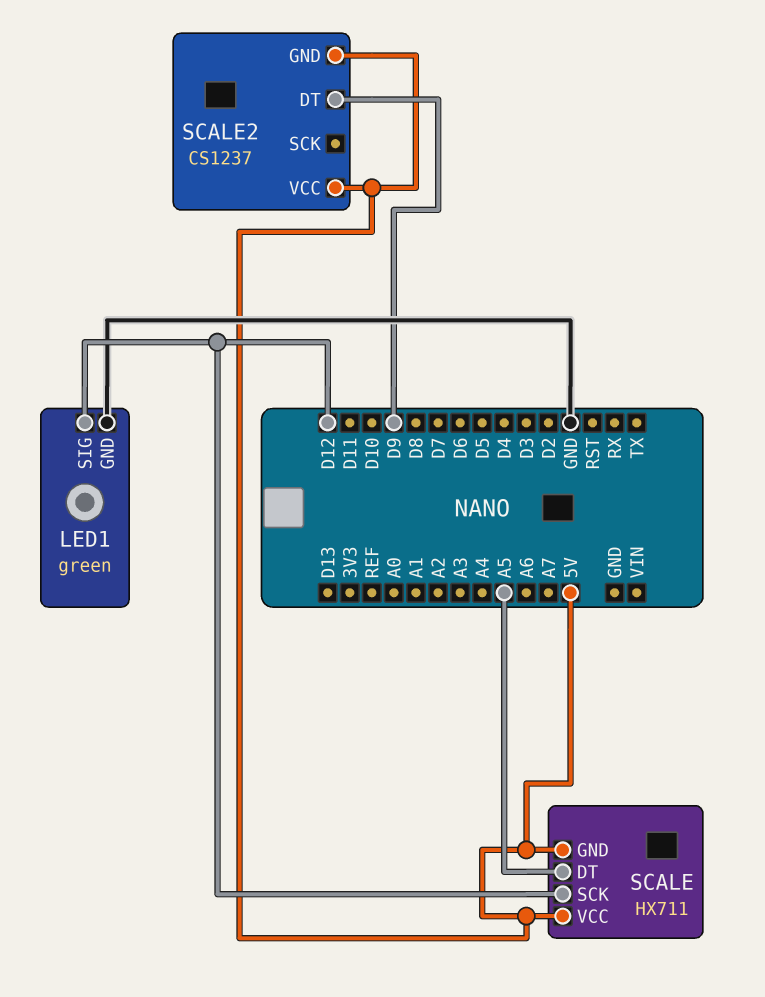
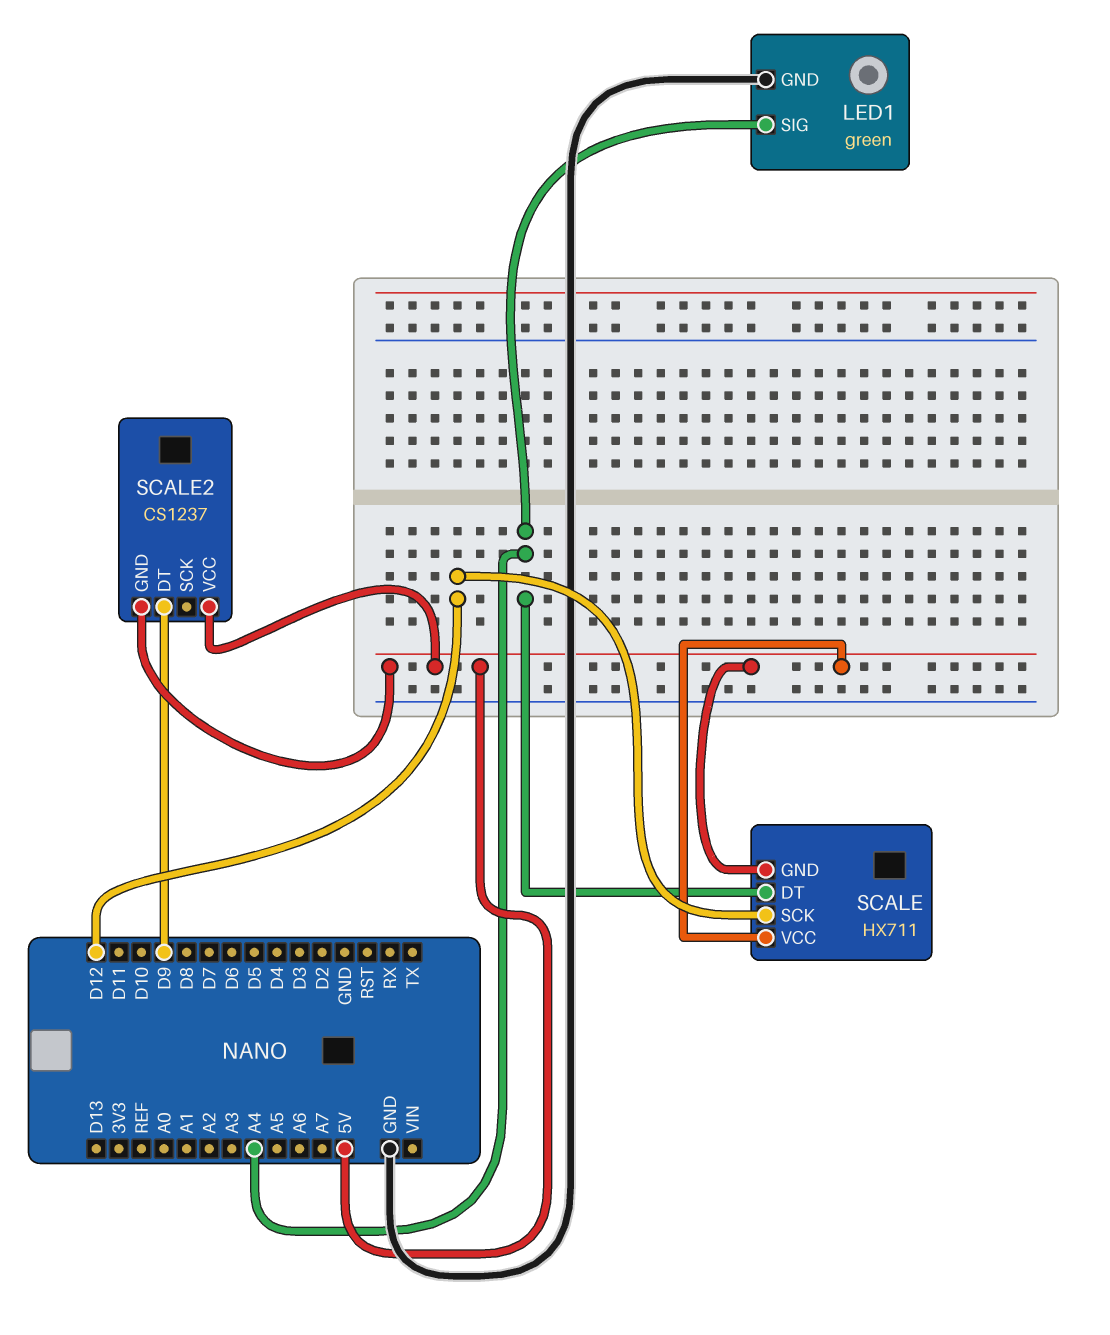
LED1 pin SIG: D12 -> A4
SCALE pin DT: A5 -> A4

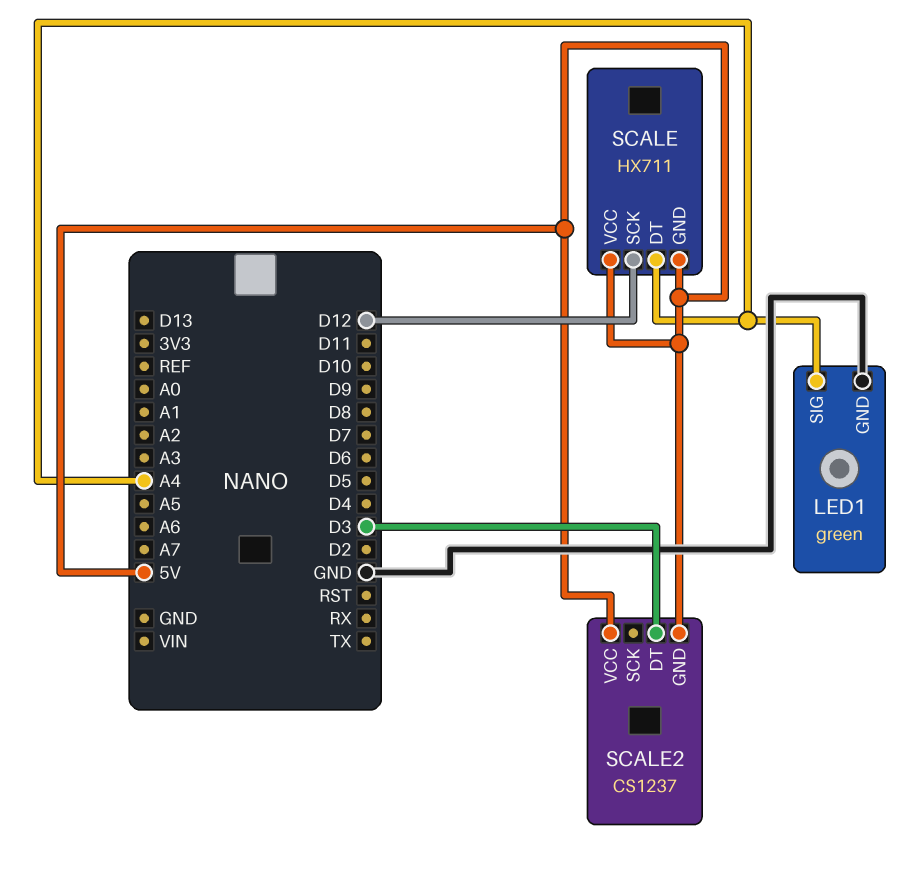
SCALE2 pin DT: D9 -> D3

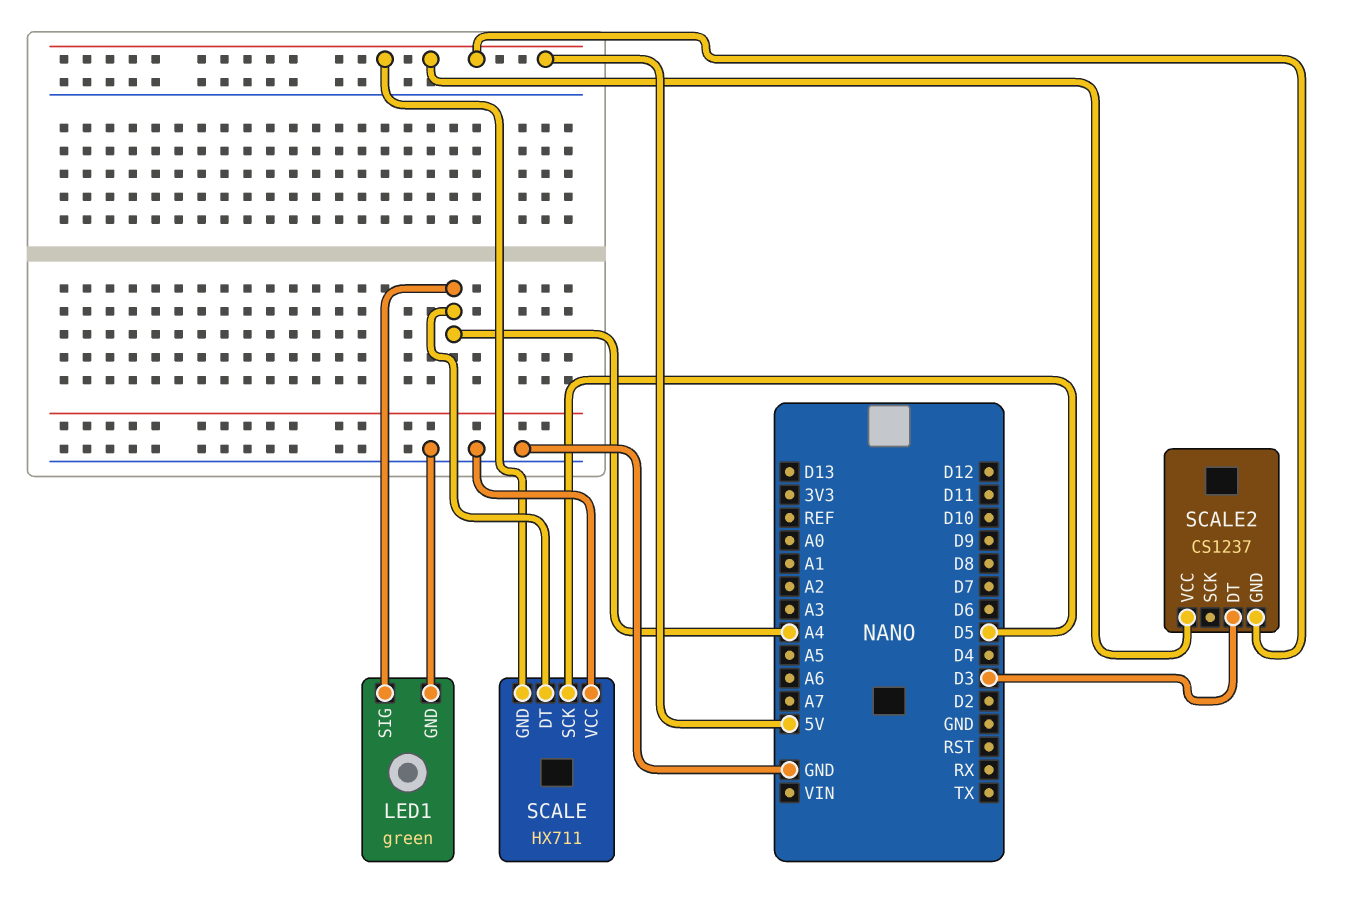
SCALE pin SCK: D12 -> D5
SCALE pin VCC: 5V -> GND

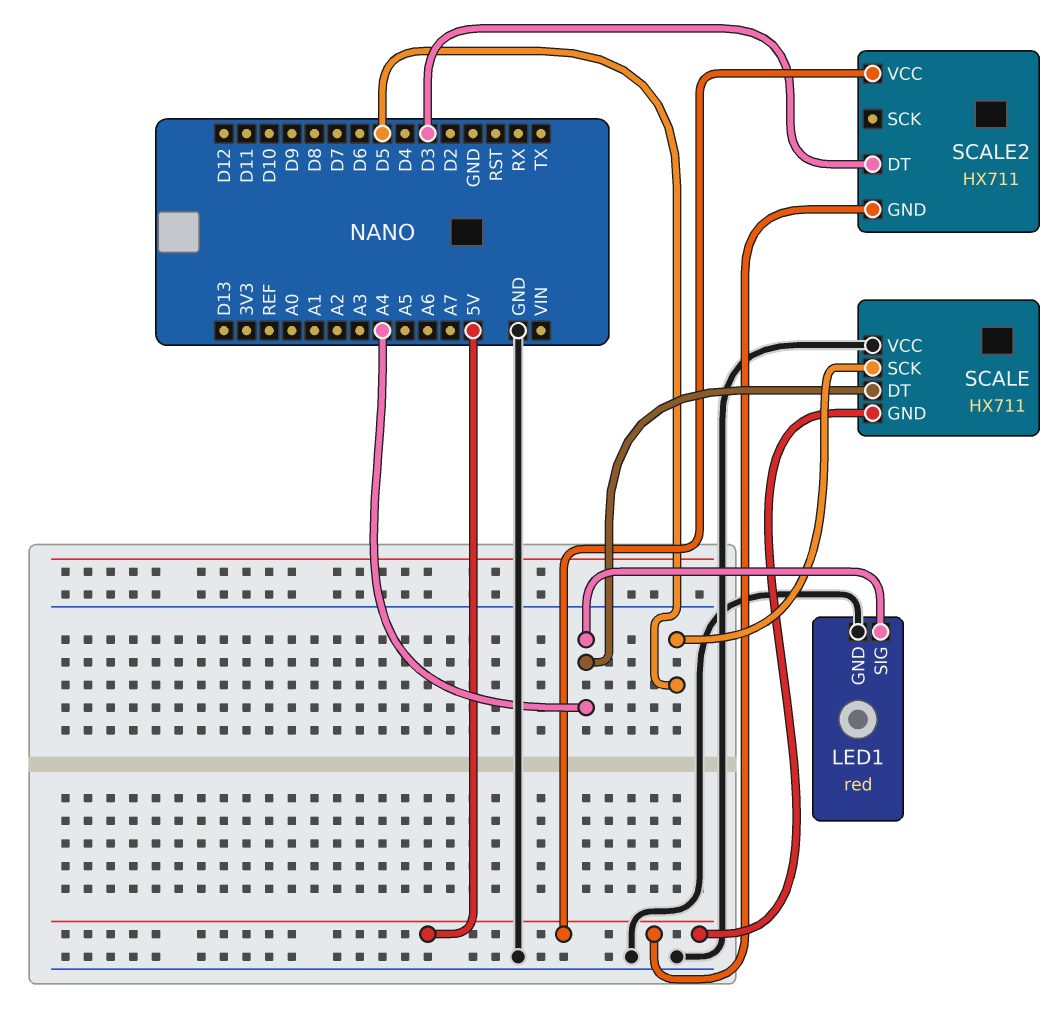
LED1: green -> red
SCALE2: CS1237 -> HX711

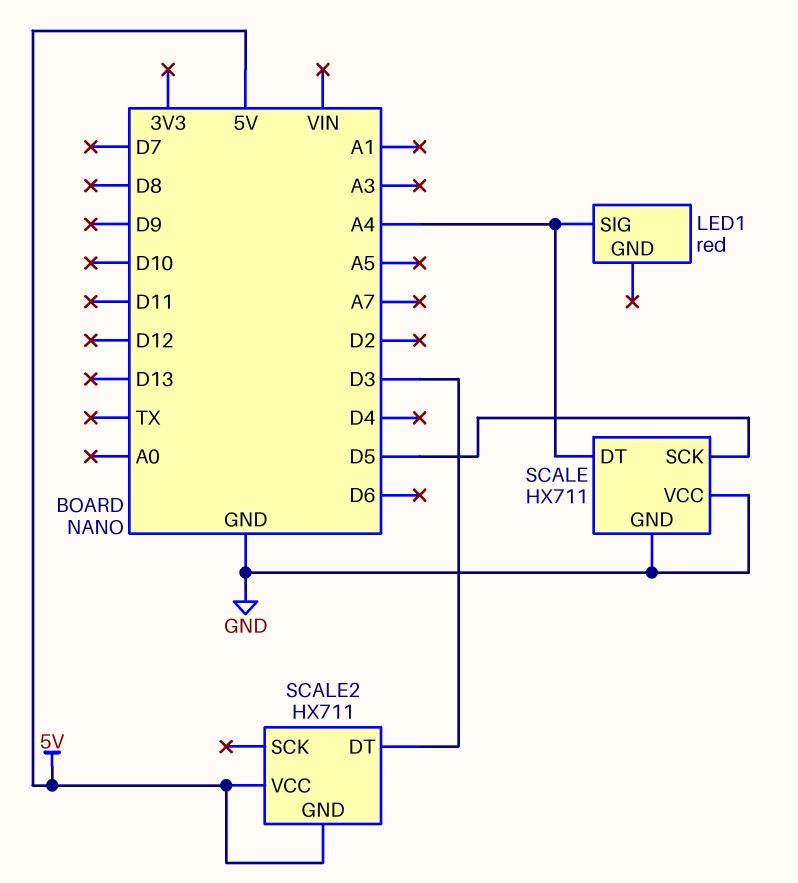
LED1 pin GND: GND -> none
SCALE pin GND: 5V -> GND

